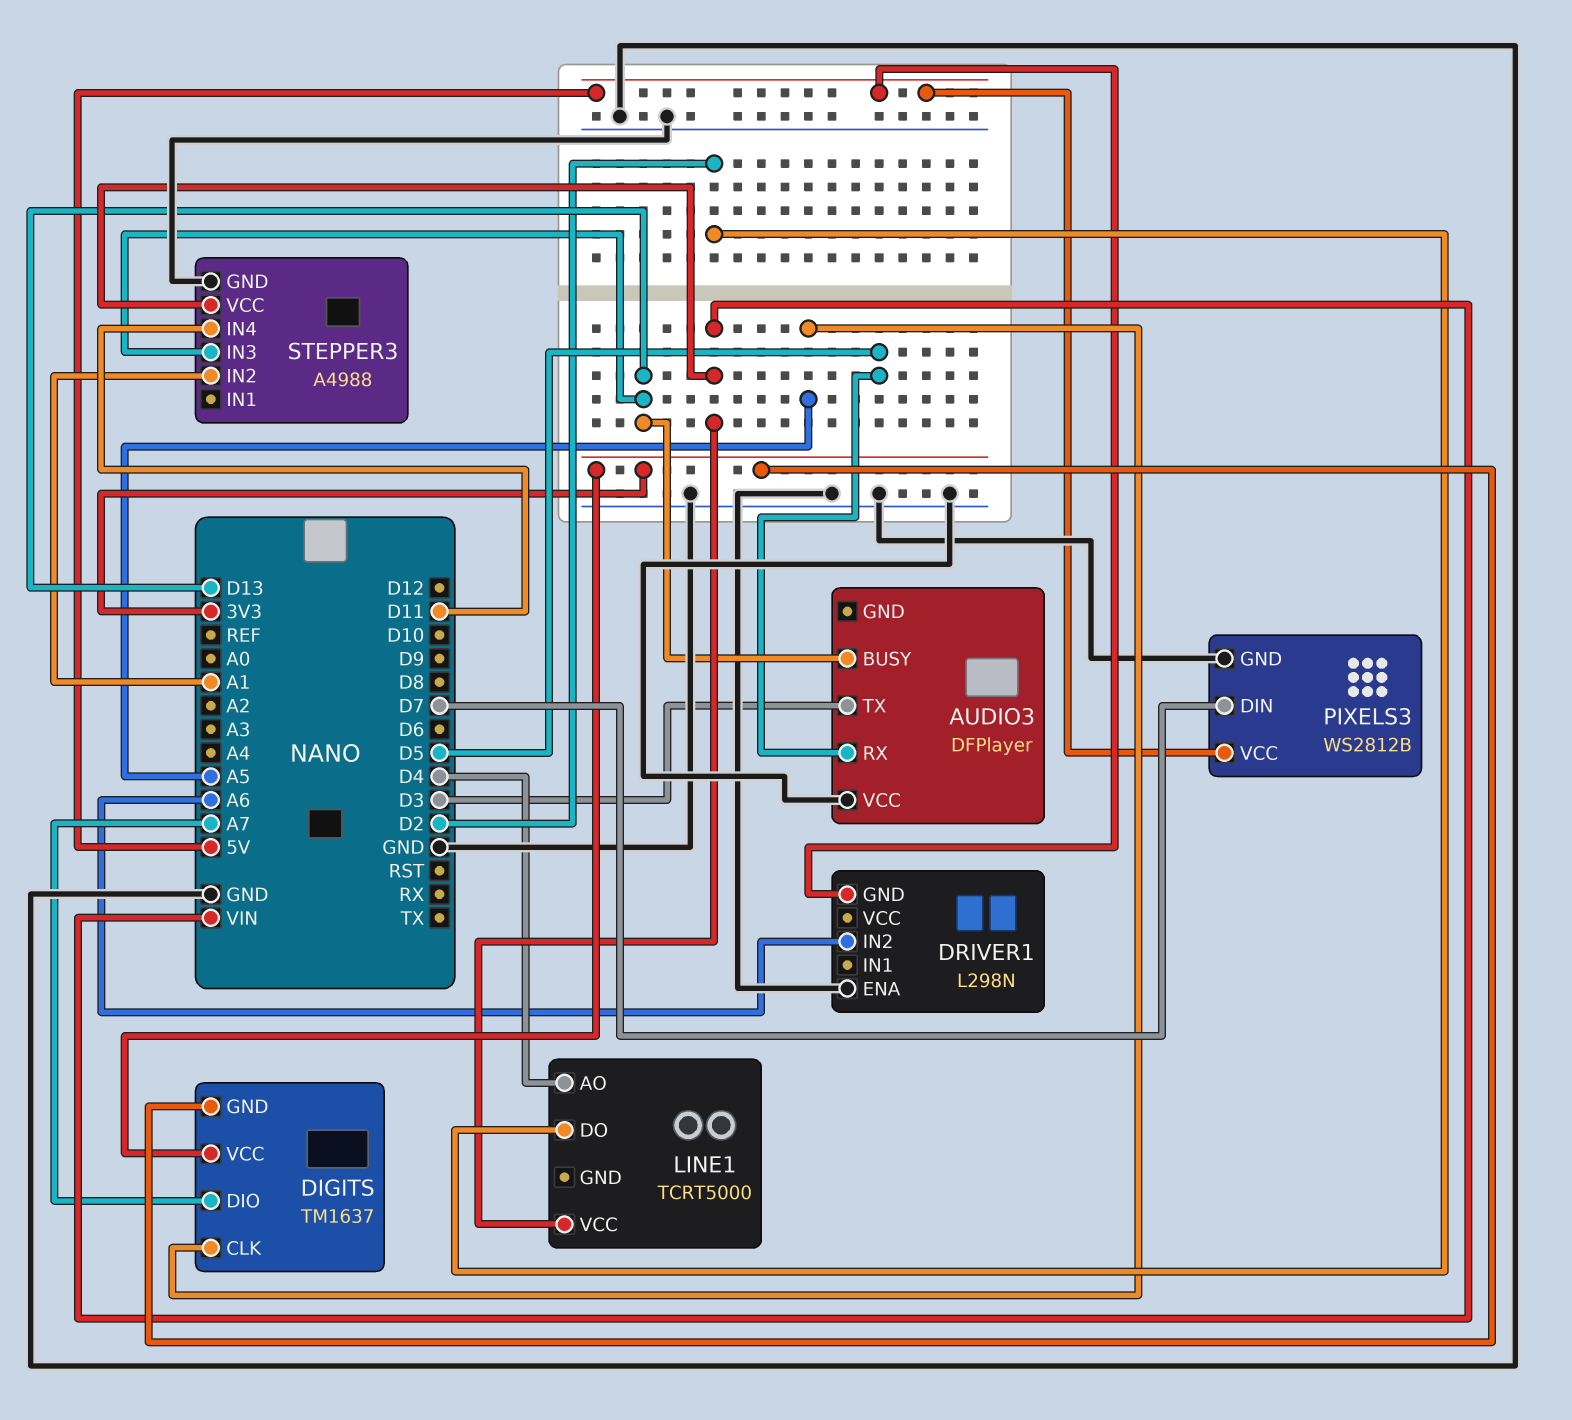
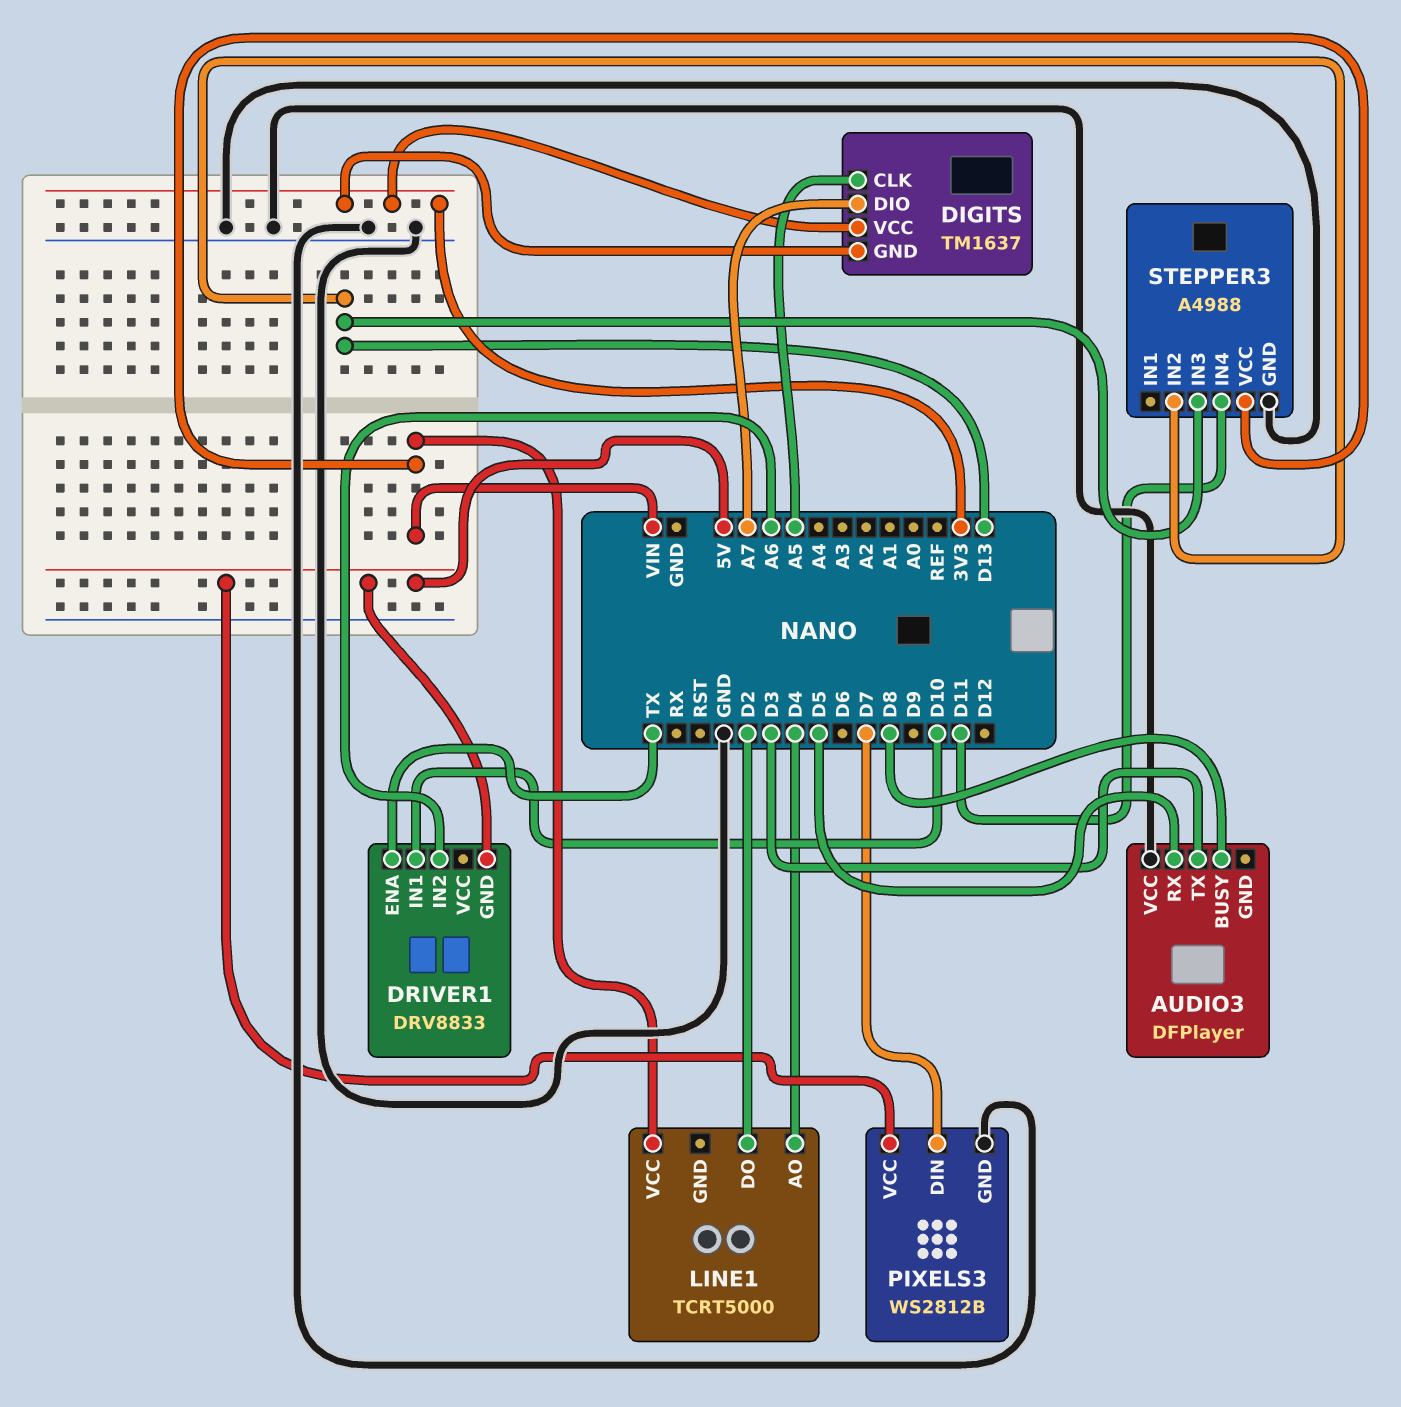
AUDIO3 pin BUSY: D13 -> D8
DRIVER1: L298N -> DRV8833
DRIVER1 pin ENA: GND -> TX
DRIVER1 pin IN1: none -> D10
STEPPER3 pin IN2: A1 -> D13

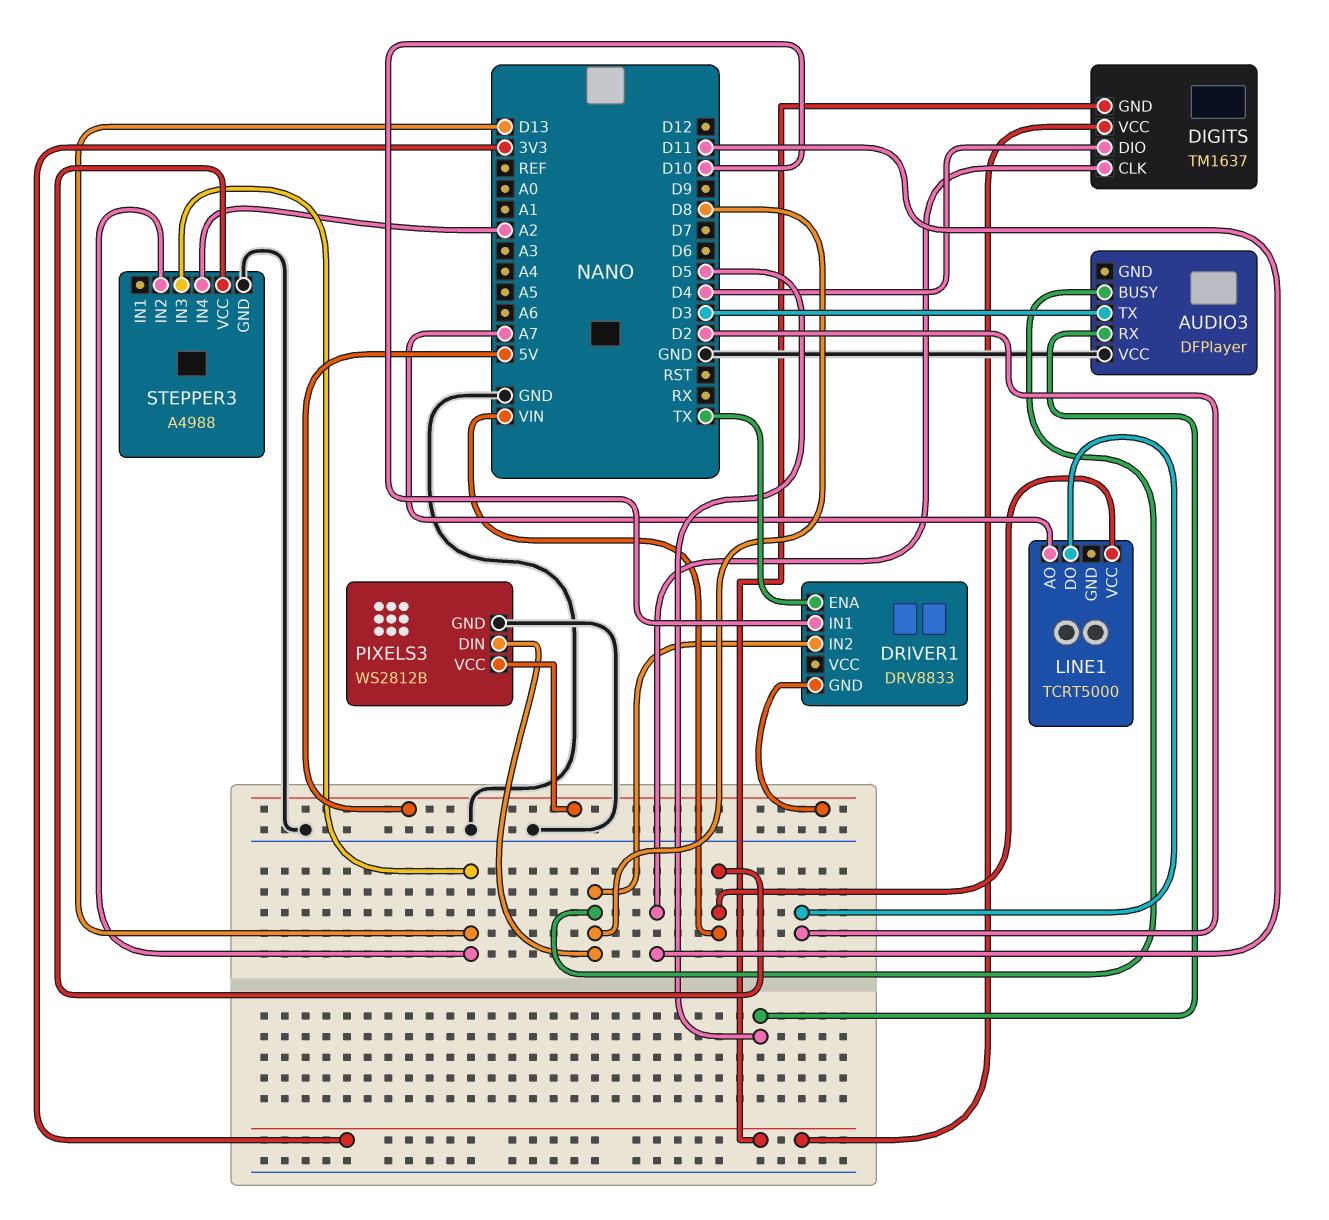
DIGITS pin CLK: A5 -> D11
DIGITS pin DIO: A7 -> D4
DRIVER1 pin IN2: A6 -> D8
LINE1 pin AO: D4 -> A7
PIXELS3 pin DIN: D7 -> D8
STEPPER3 pin IN4: D11 -> A2

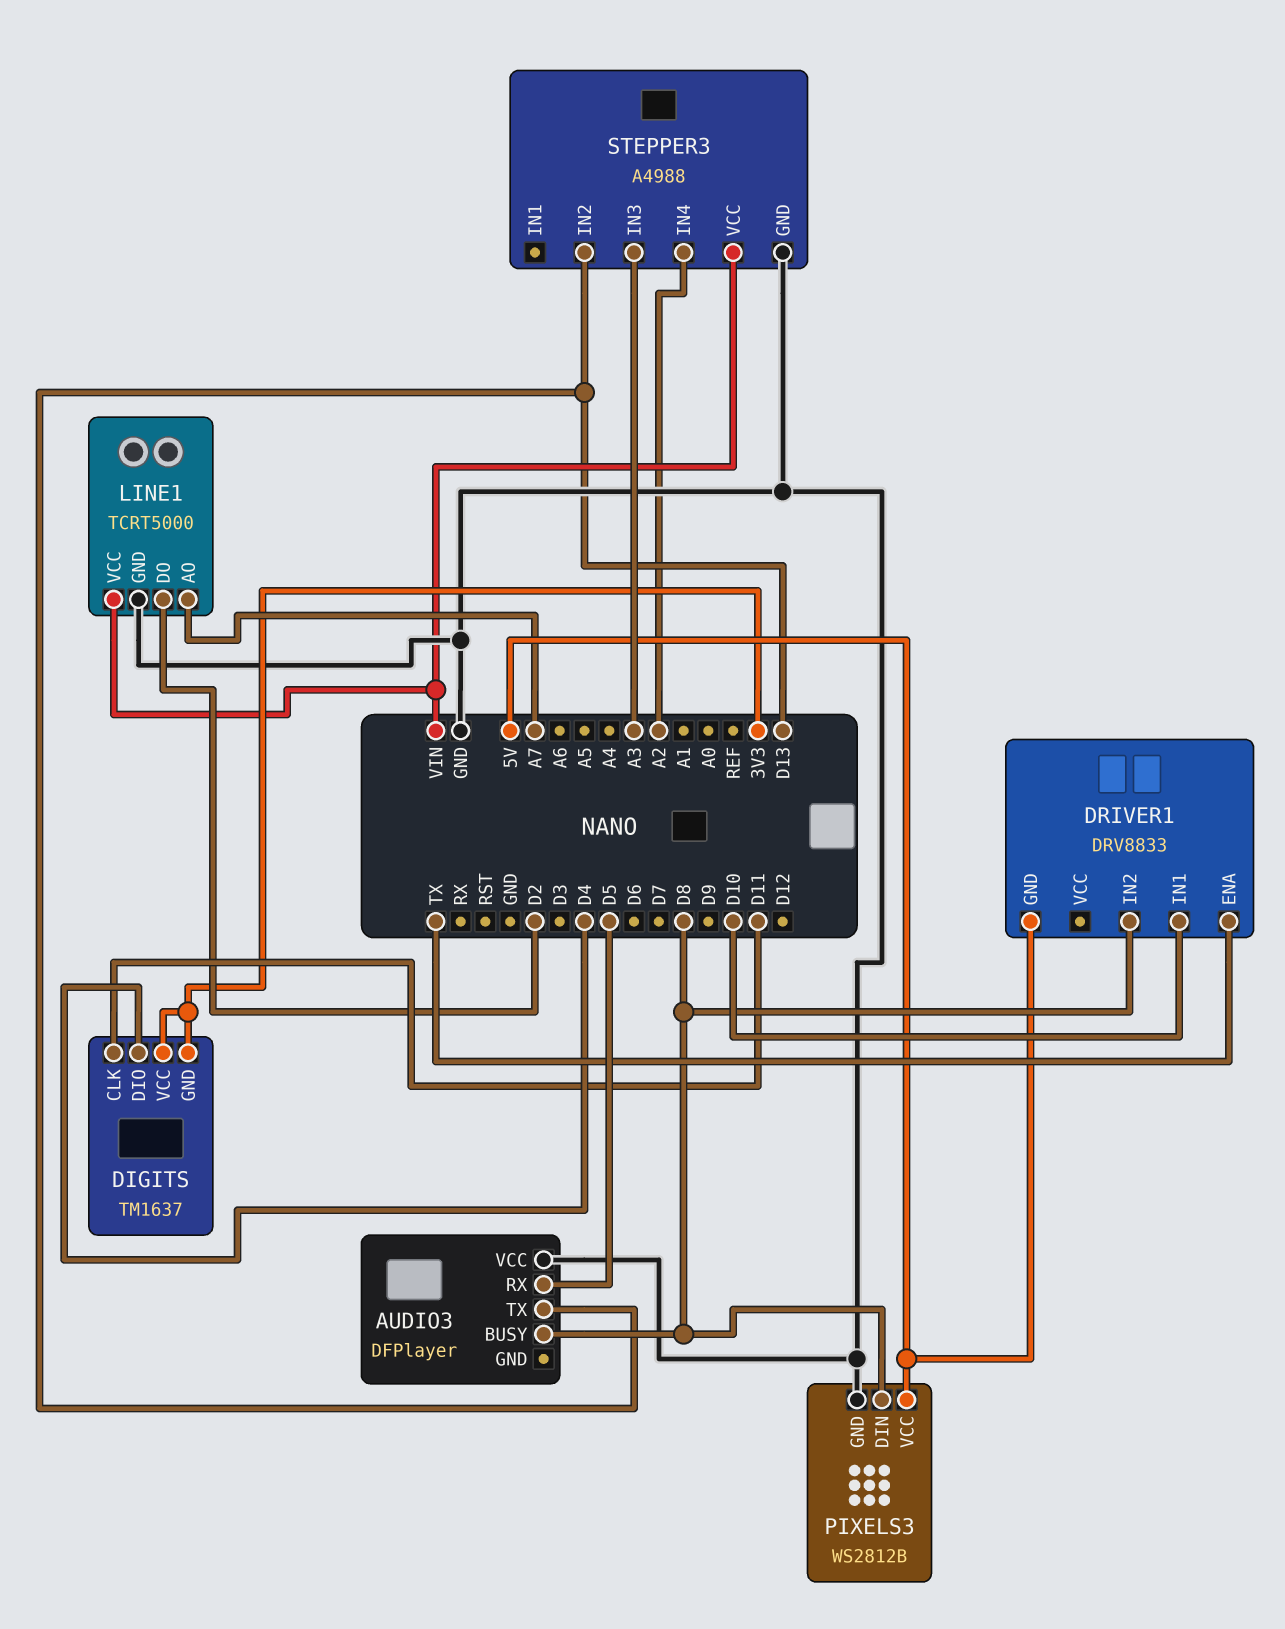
AUDIO3 pin TX: D3 -> D13
LINE1 pin GND: none -> GND
STEPPER3 pin IN3: D13 -> A3

